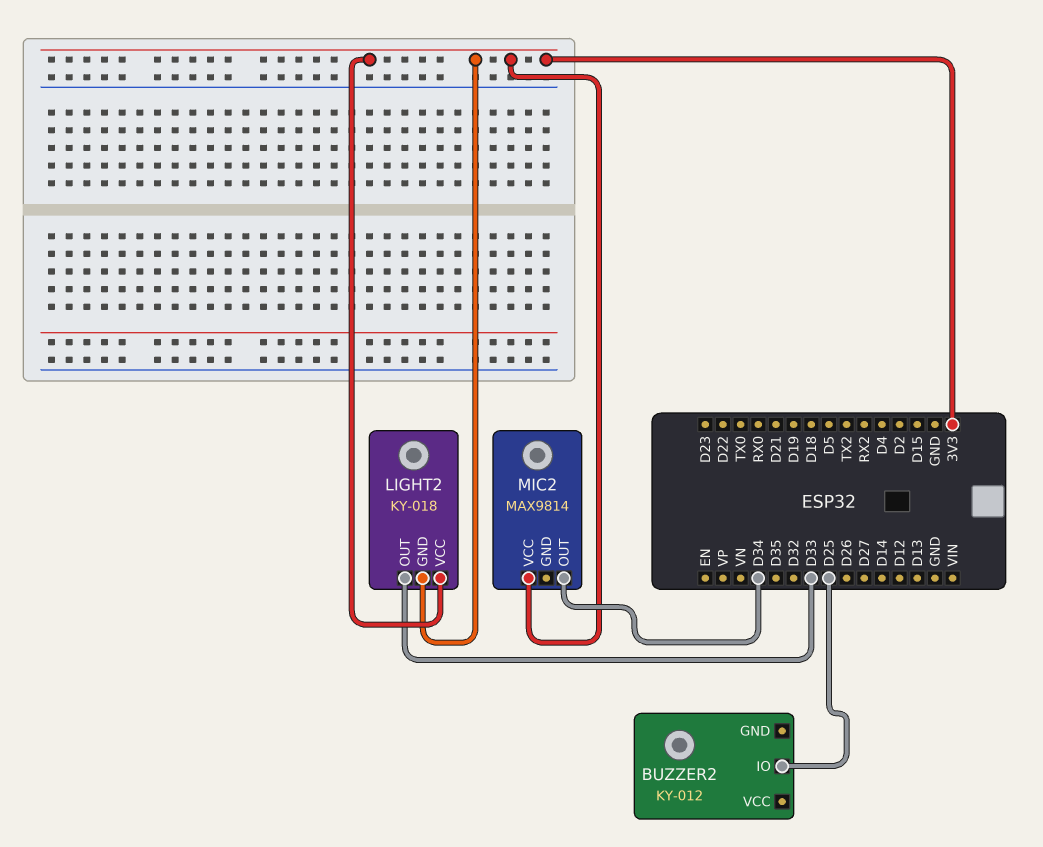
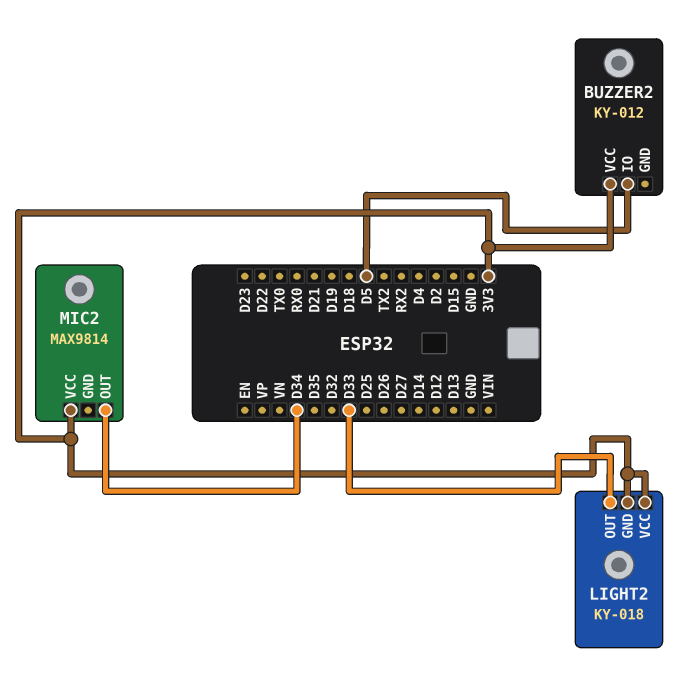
BUZZER2 pin IO: D25 -> D5
BUZZER2 pin VCC: none -> 3V3

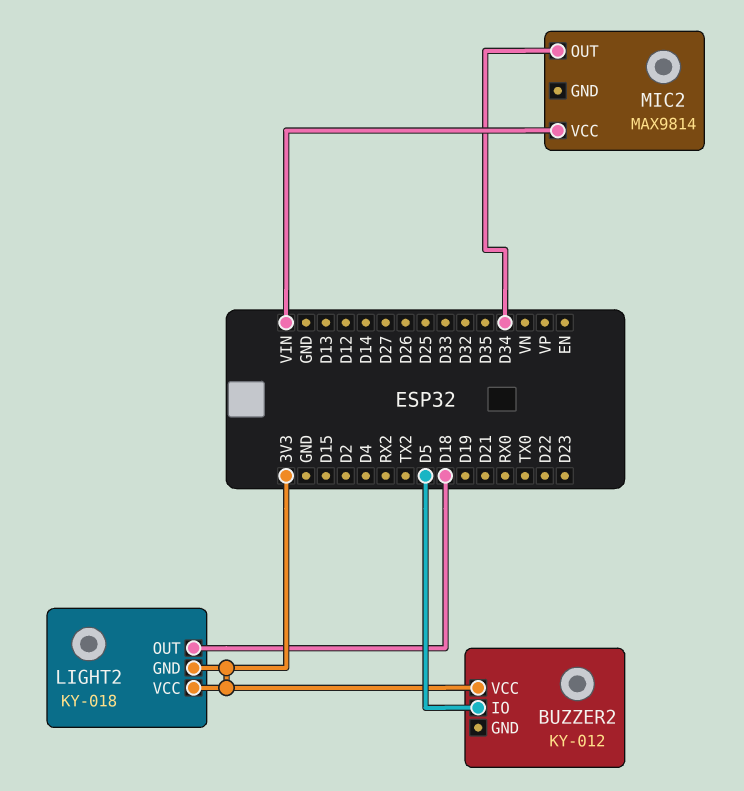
LIGHT2 pin OUT: D33 -> D18
MIC2 pin VCC: 3V3 -> VIN

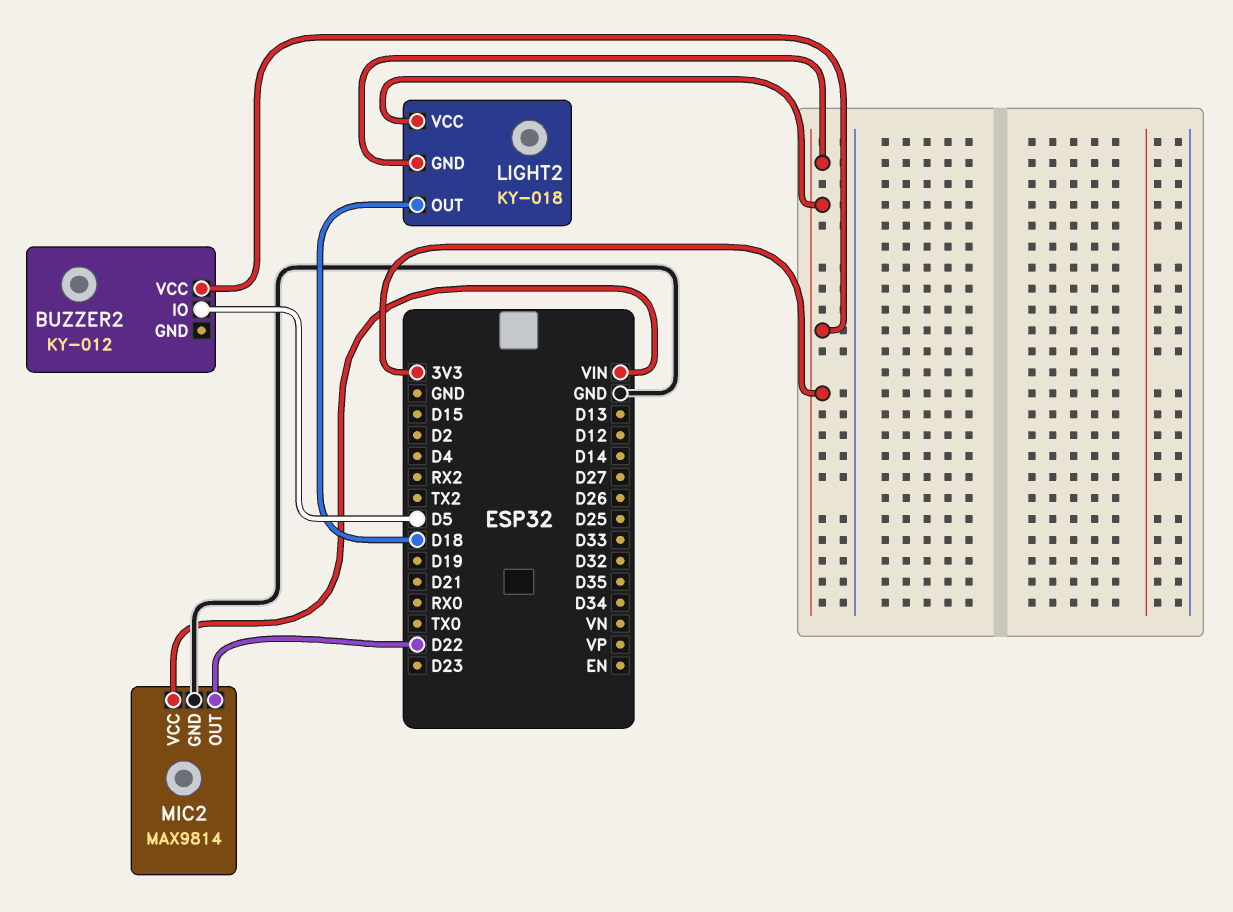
MIC2 pin GND: none -> GND
MIC2 pin OUT: D34 -> D22

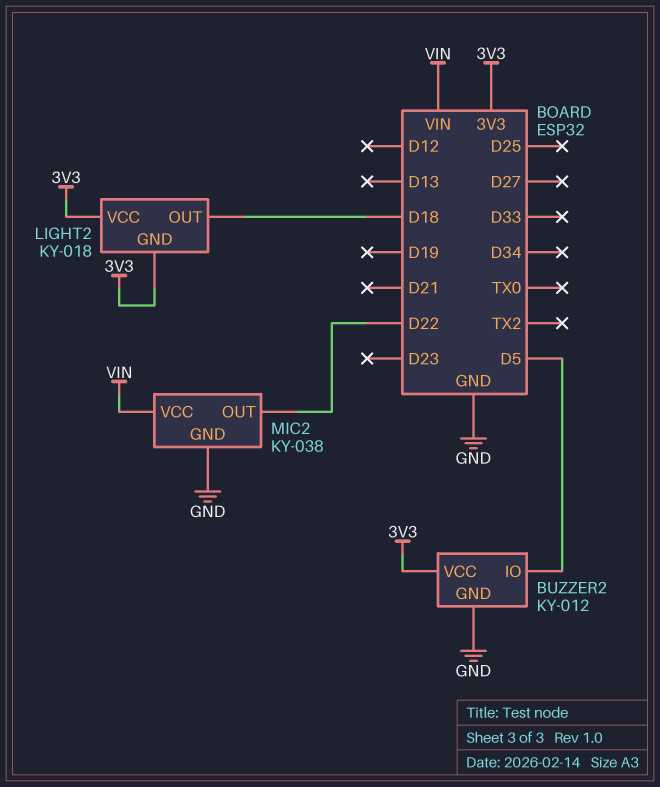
BUZZER2 pin GND: none -> GND
MIC2: MAX9814 -> KY-038

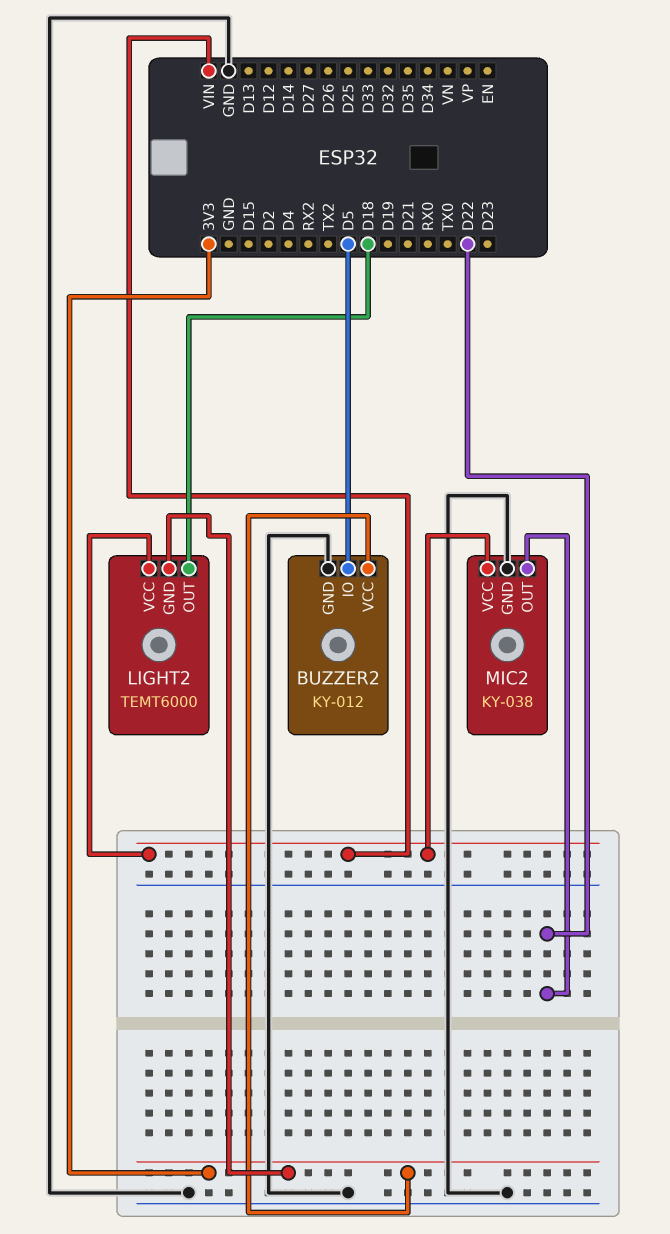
LIGHT2: KY-018 -> TEMT6000
LIGHT2 pin VCC: 3V3 -> VIN

